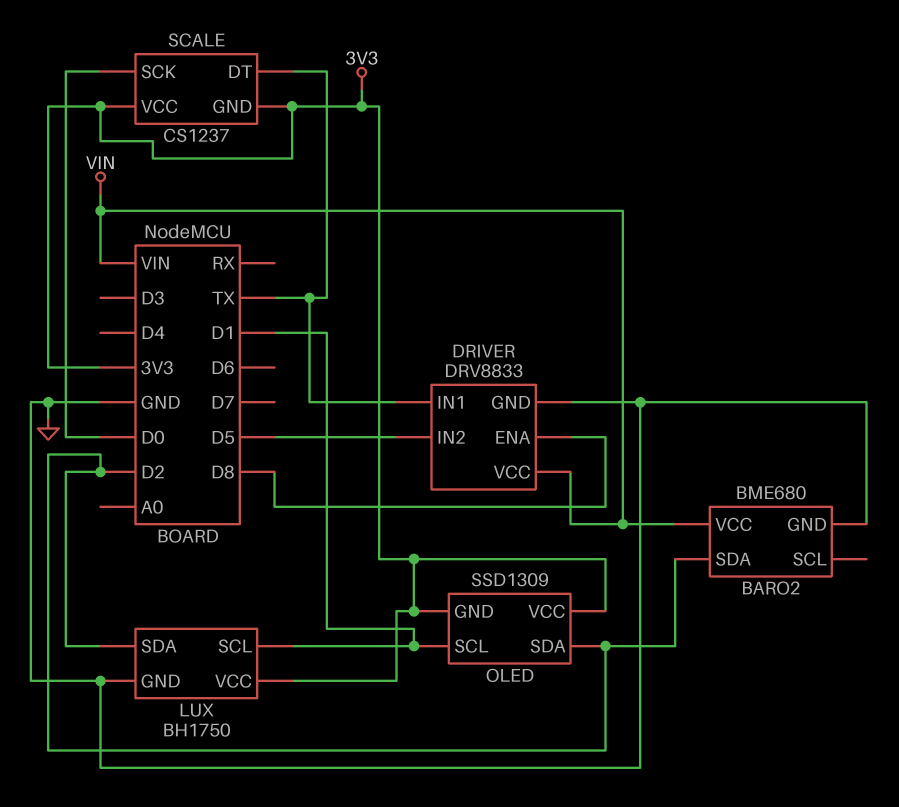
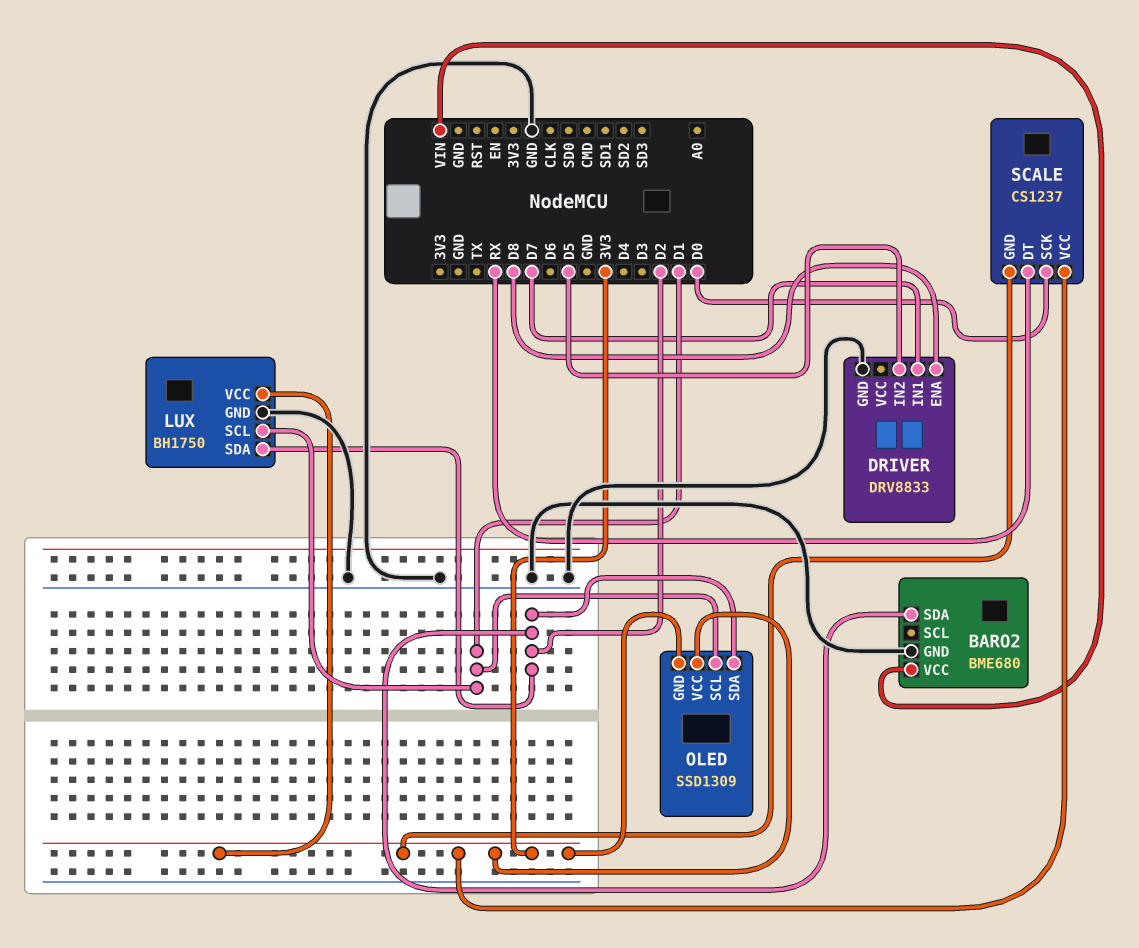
DRIVER pin IN1: TX -> D7
DRIVER pin VCC: VIN -> none
SCALE pin DT: TX -> RX

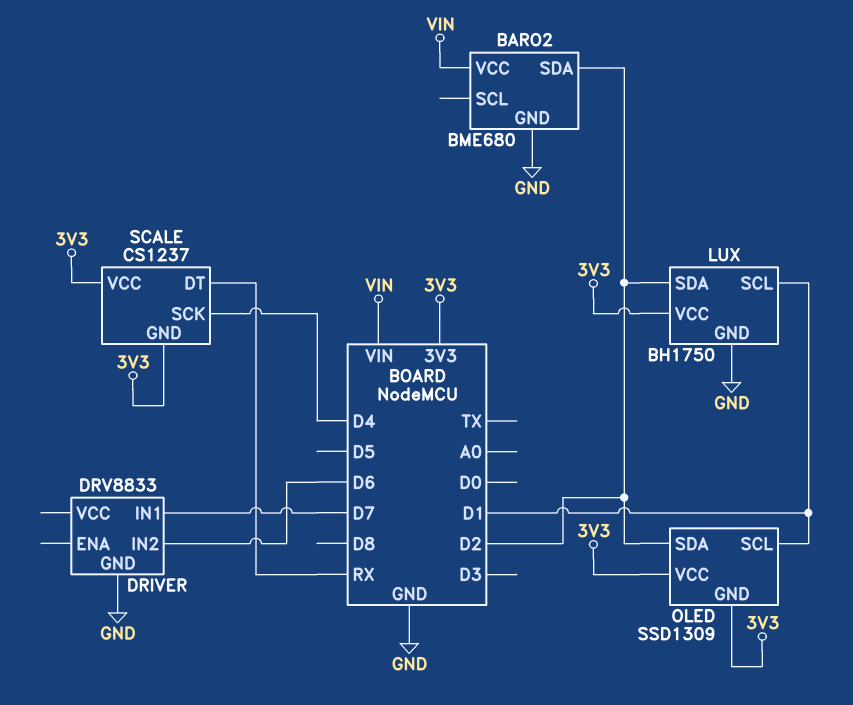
DRIVER pin ENA: D8 -> none
DRIVER pin IN2: D5 -> D6
SCALE pin SCK: D0 -> D4

